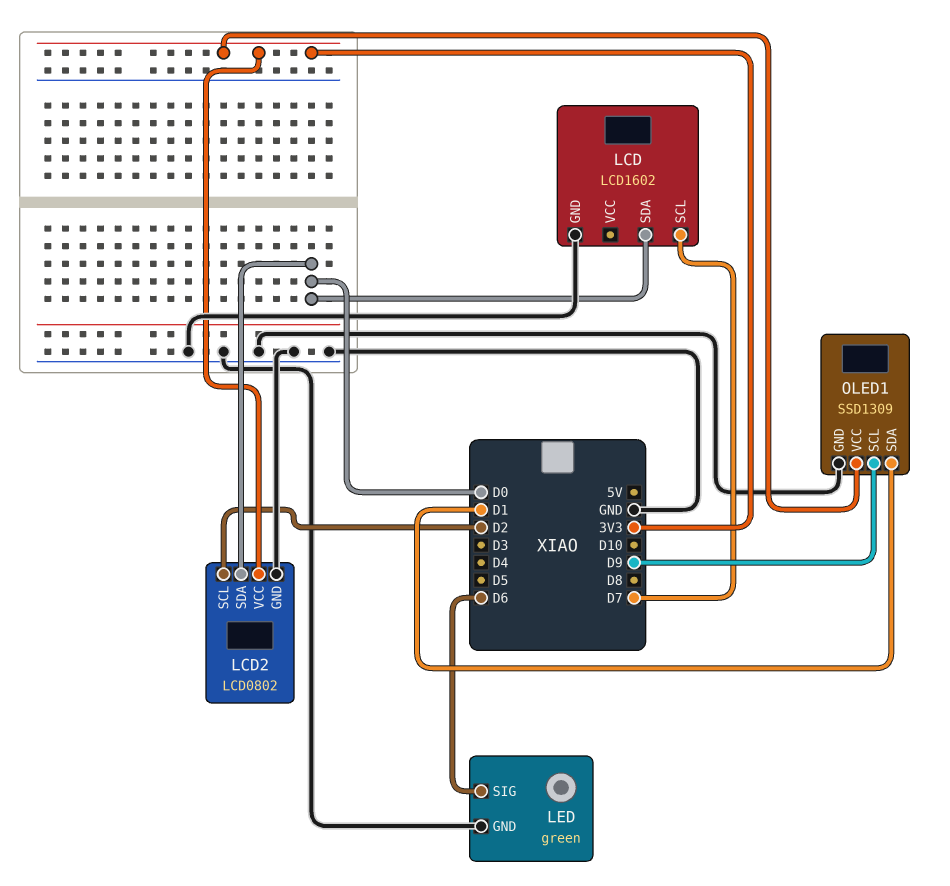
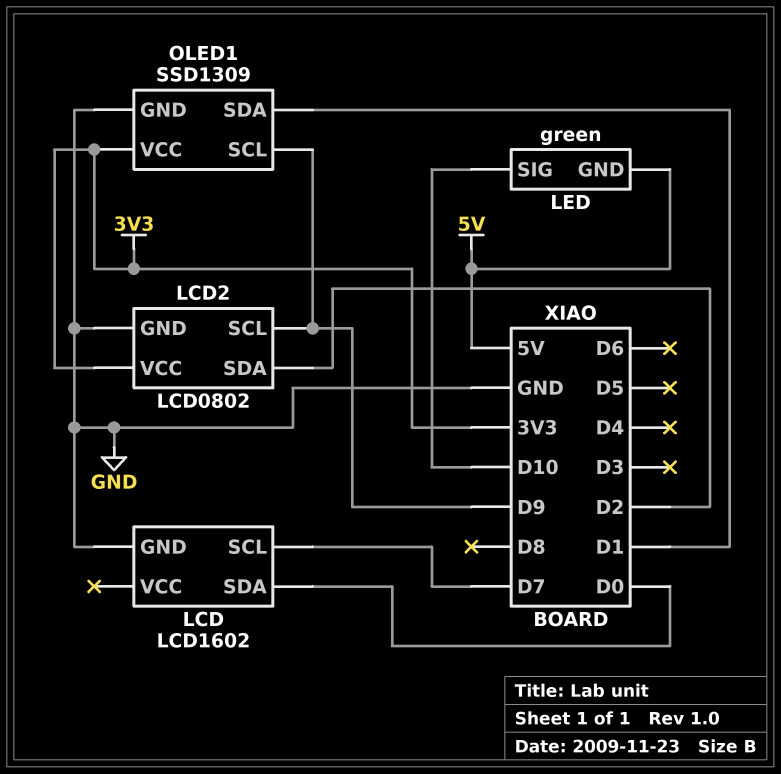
LCD2 pin SCL: D2 -> D9
LCD2 pin SDA: D0 -> D2
LED pin GND: GND -> 5V
LED pin SIG: D6 -> D10

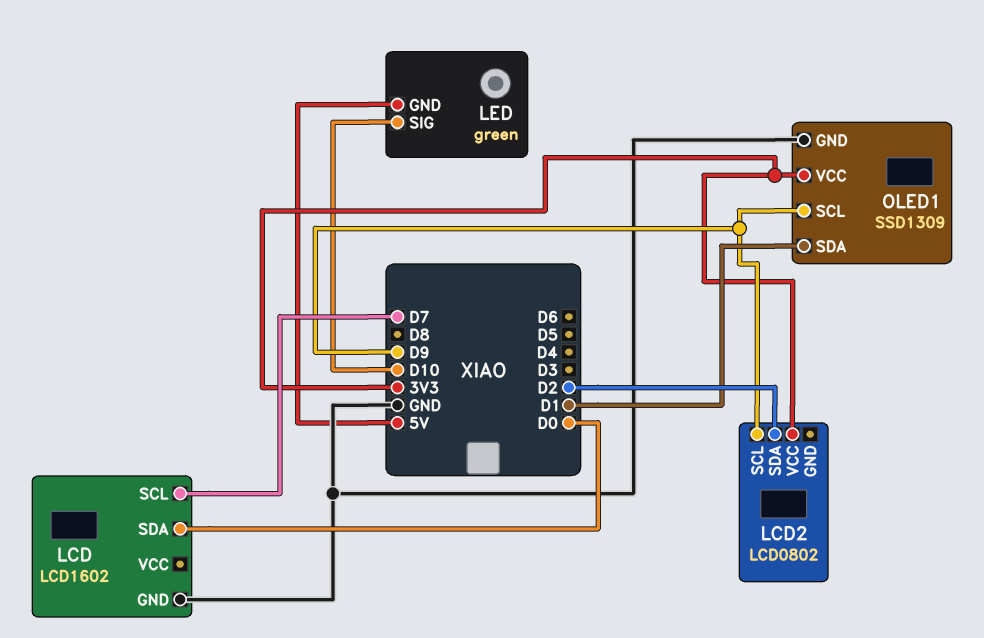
LCD2 pin GND: GND -> none

